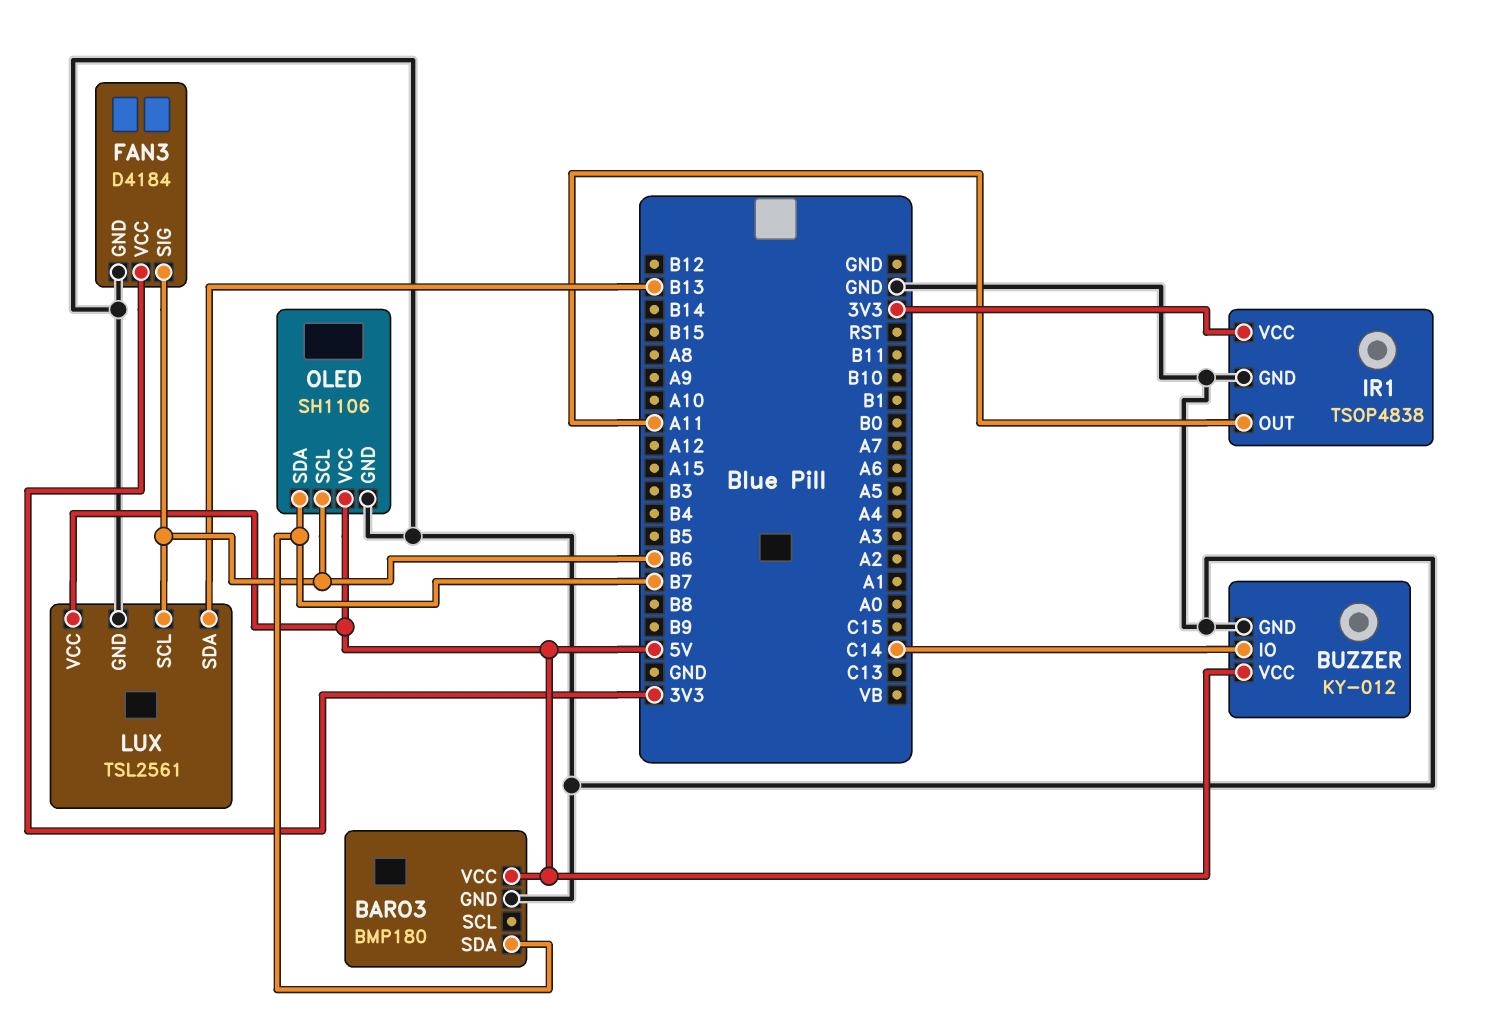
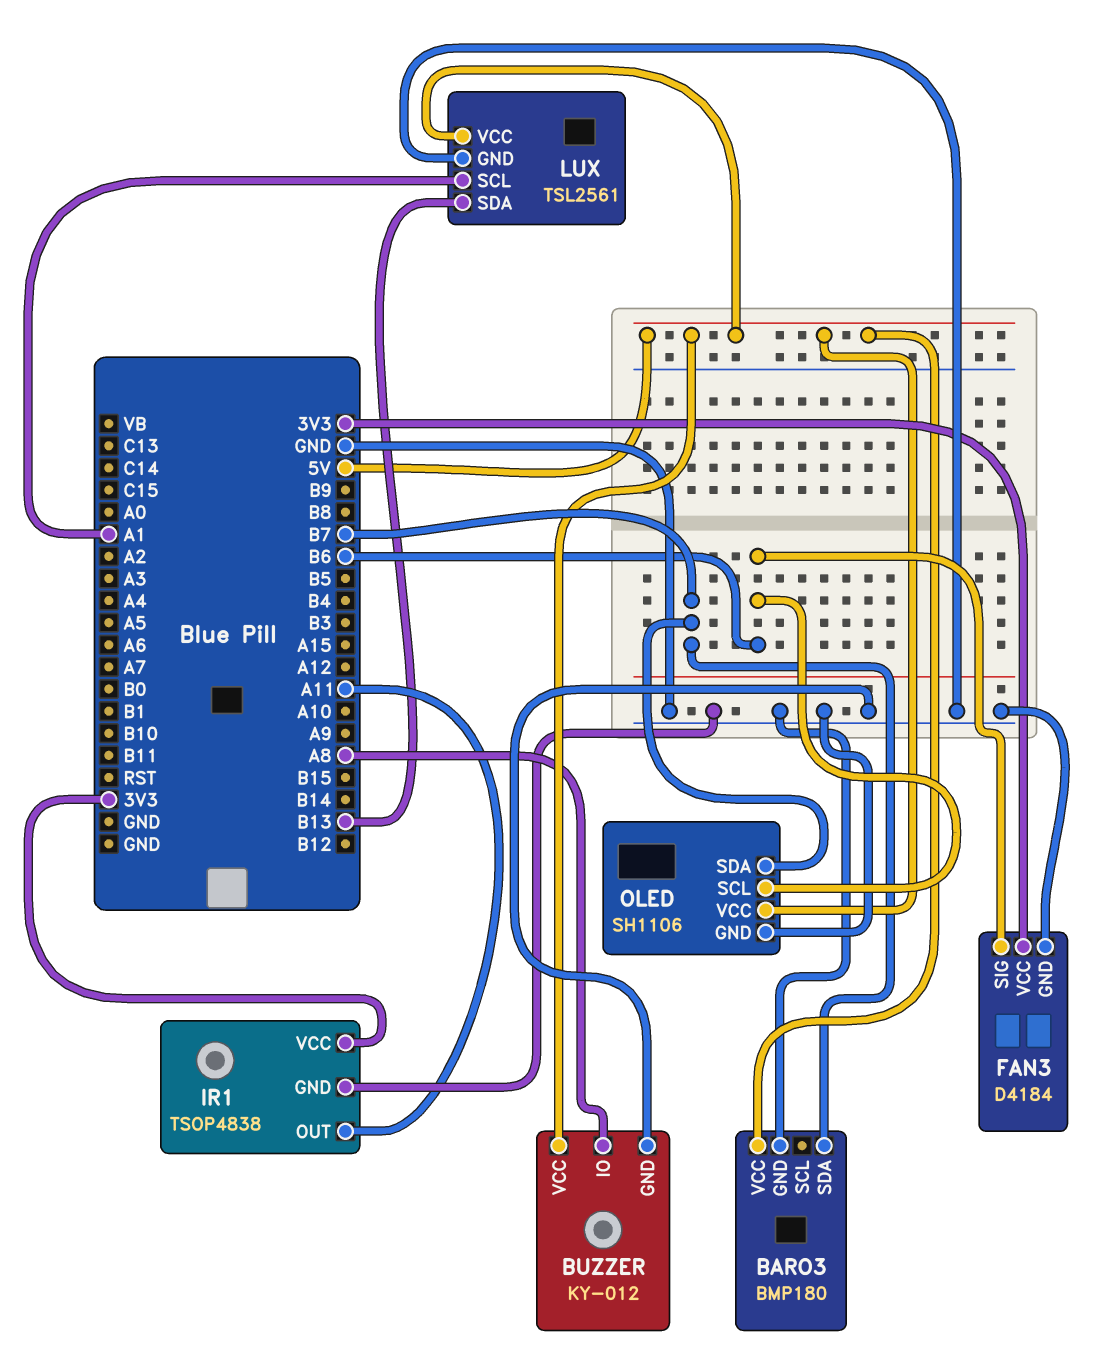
BUZZER pin IO: C14 -> A8
LUX pin SCL: B6 -> A1

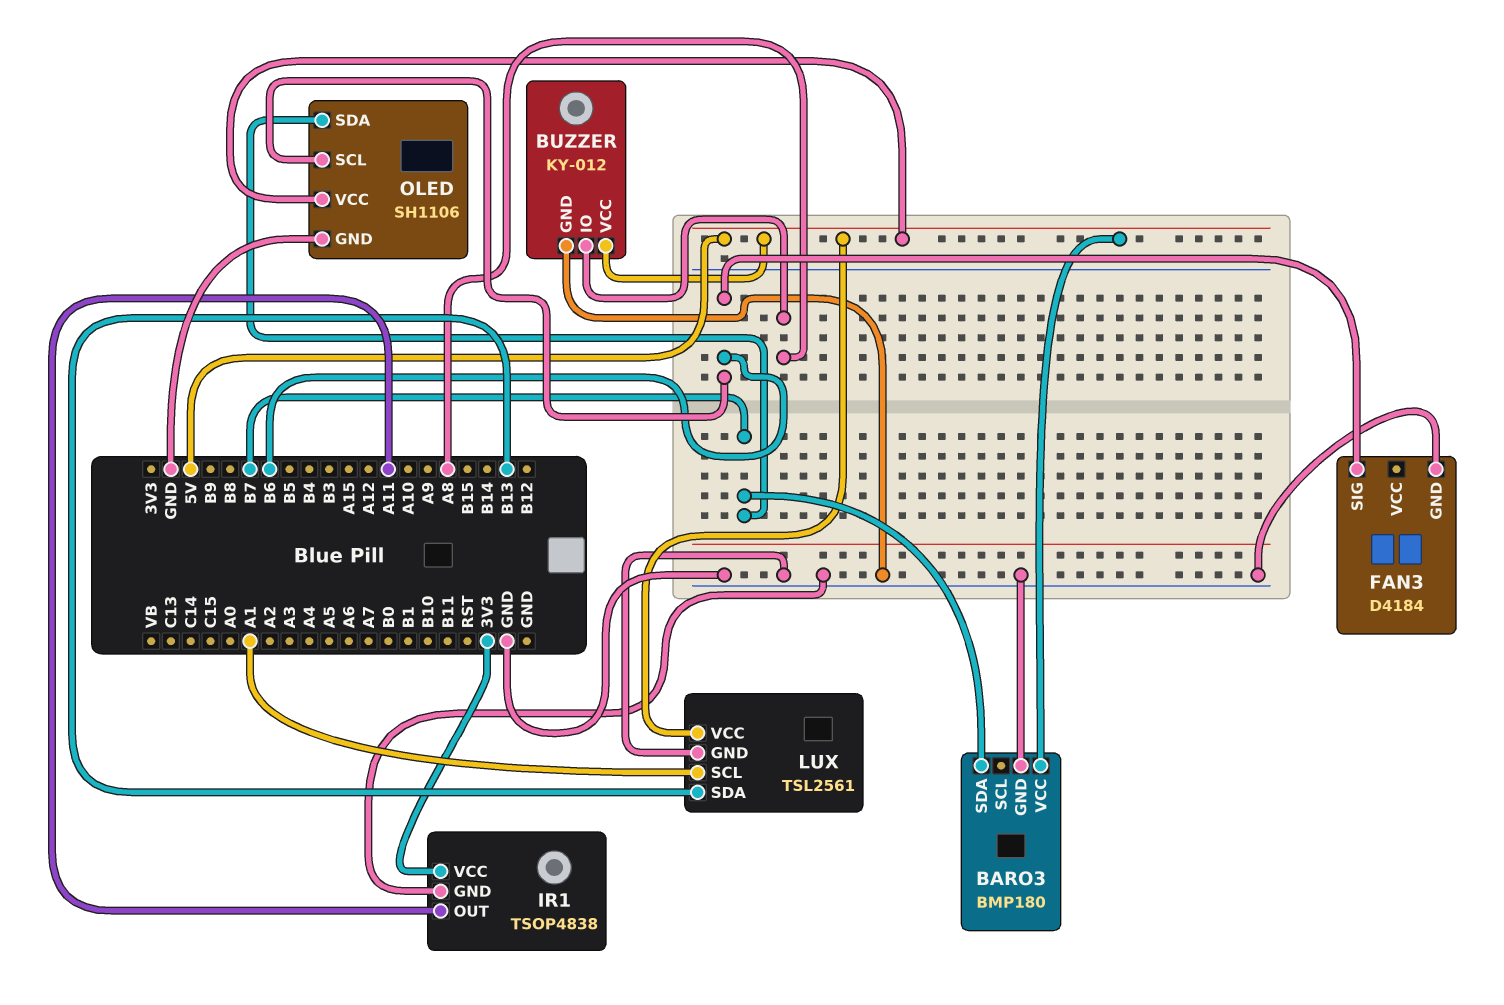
FAN3 pin VCC: 3V3 -> none

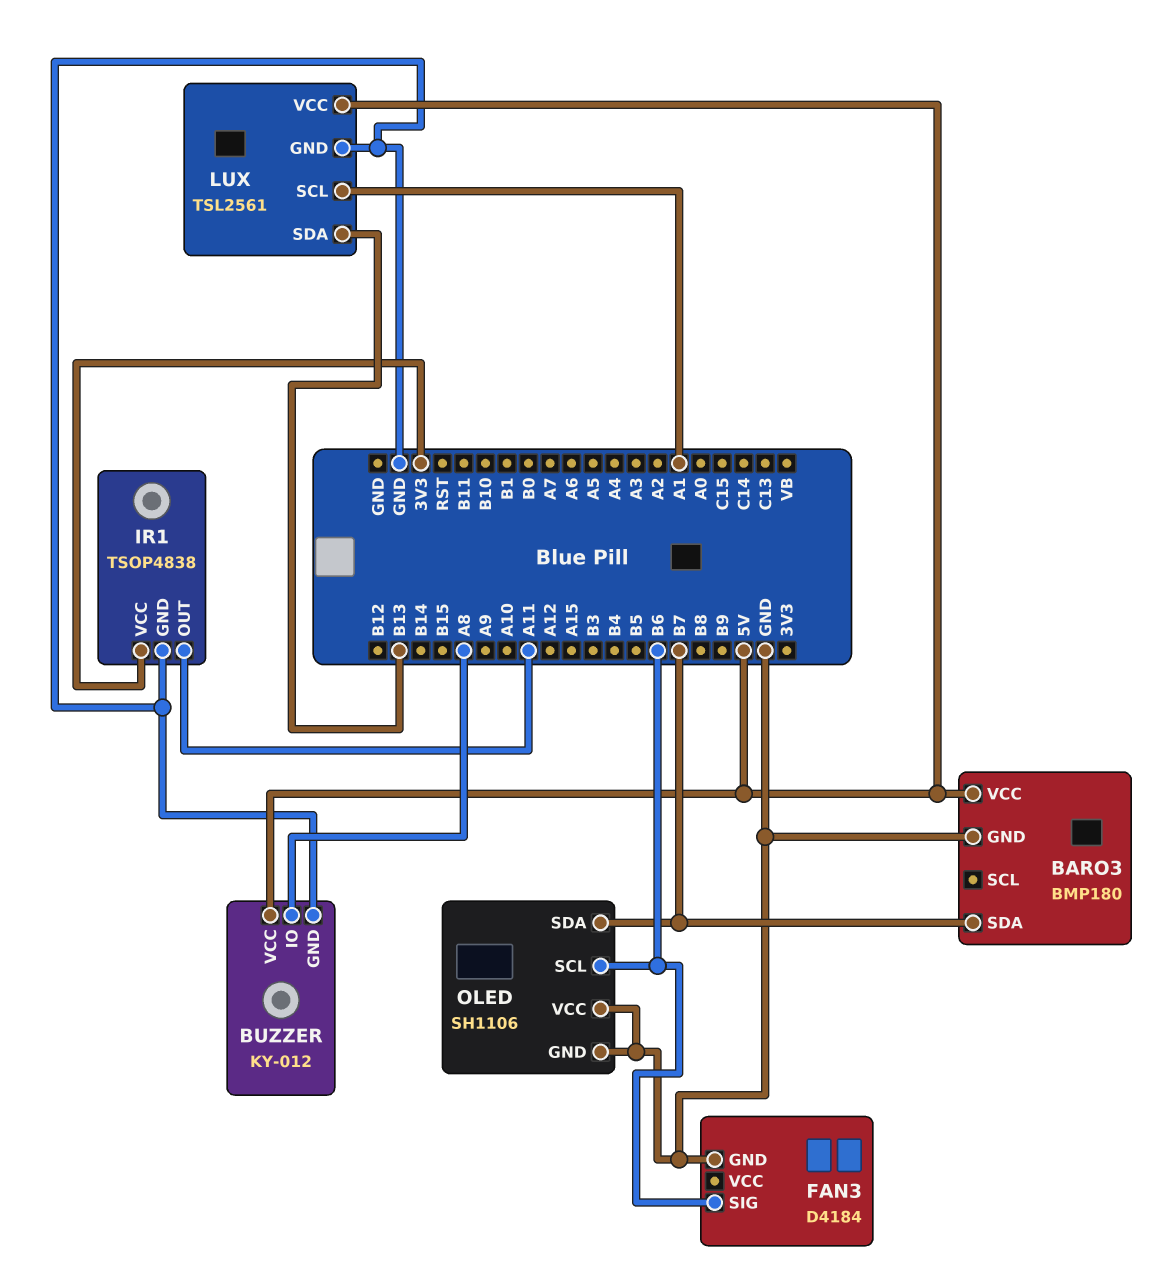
OLED pin VCC: 5V -> GND

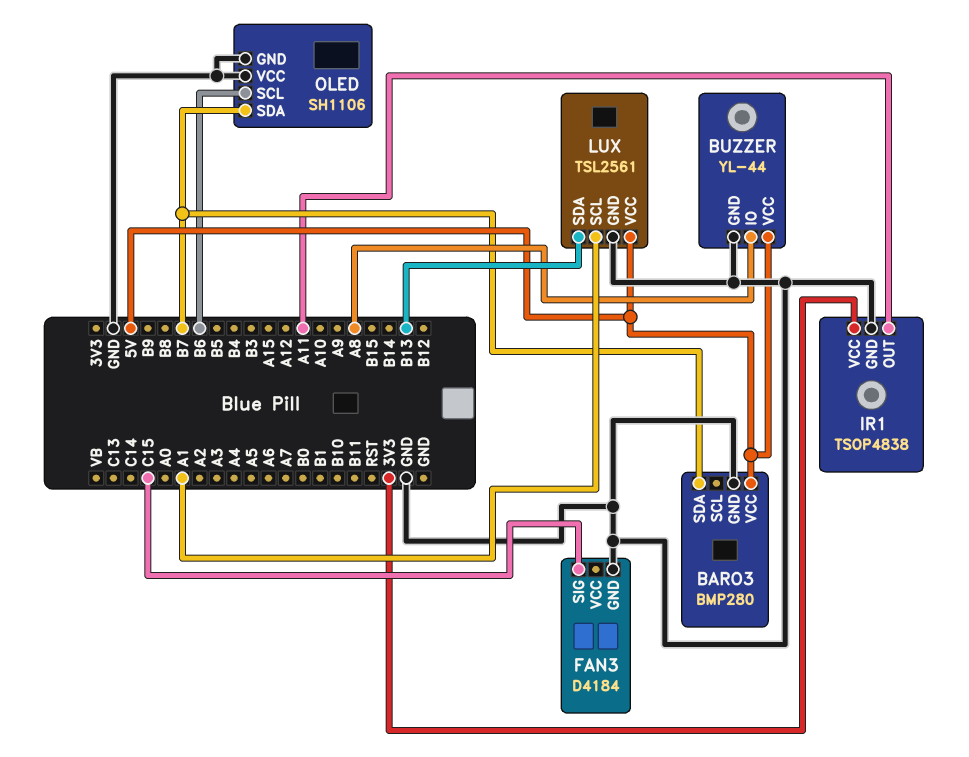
BARO3: BMP180 -> BMP280
BUZZER: KY-012 -> YL-44
FAN3 pin SIG: B6 -> C15

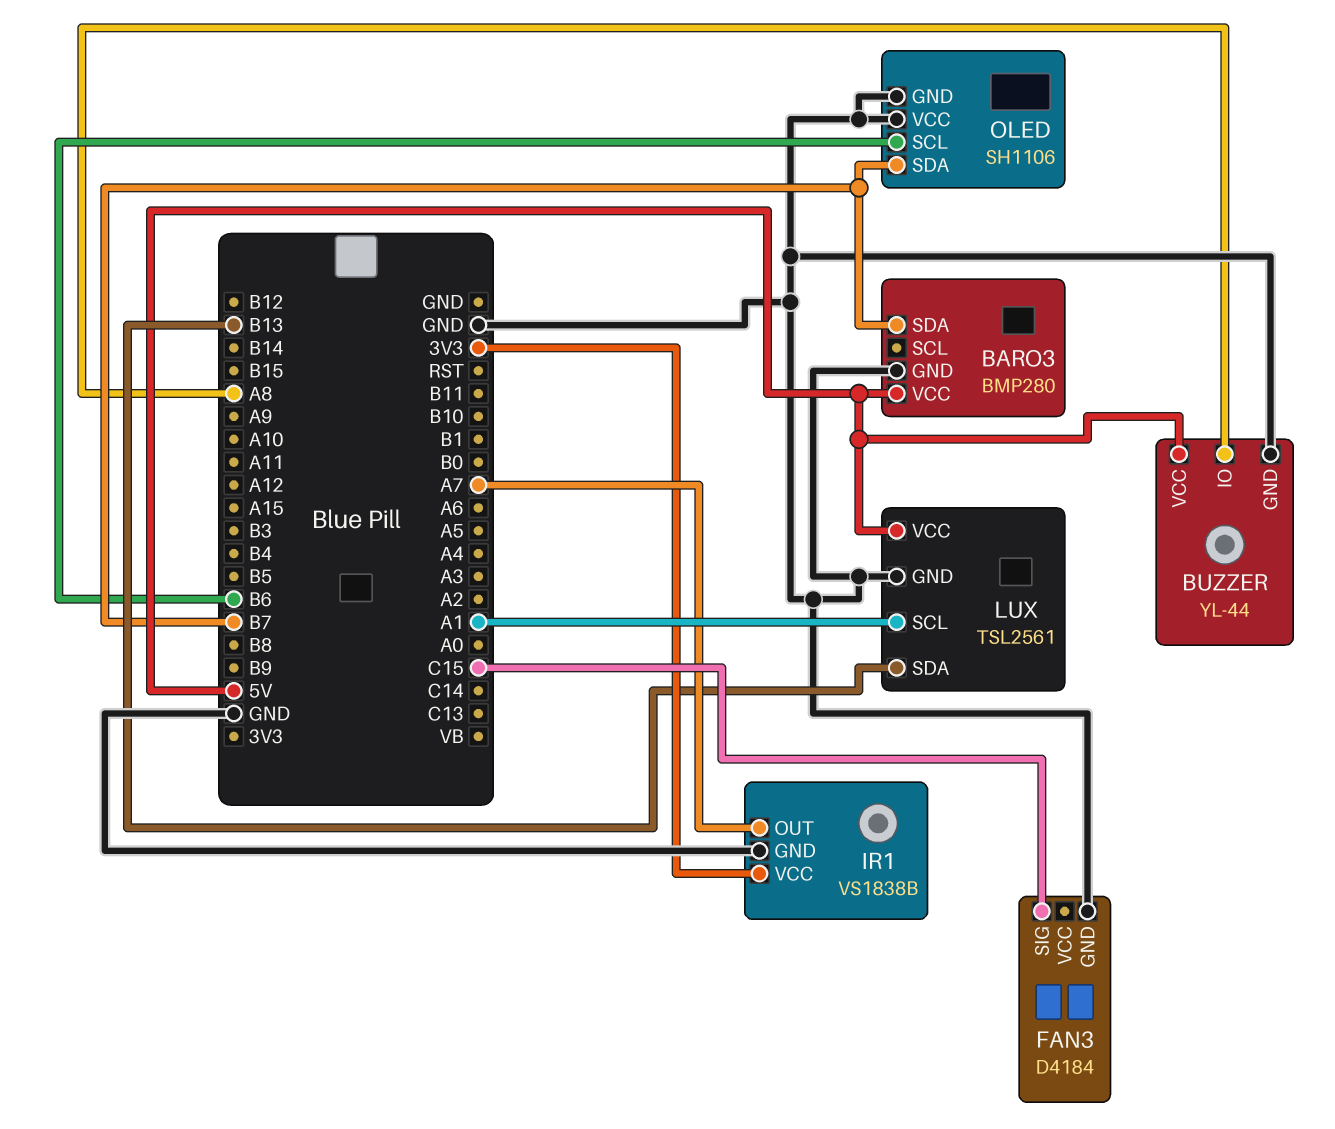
IR1: TSOP4838 -> VS1838B
IR1 pin OUT: A11 -> A7

